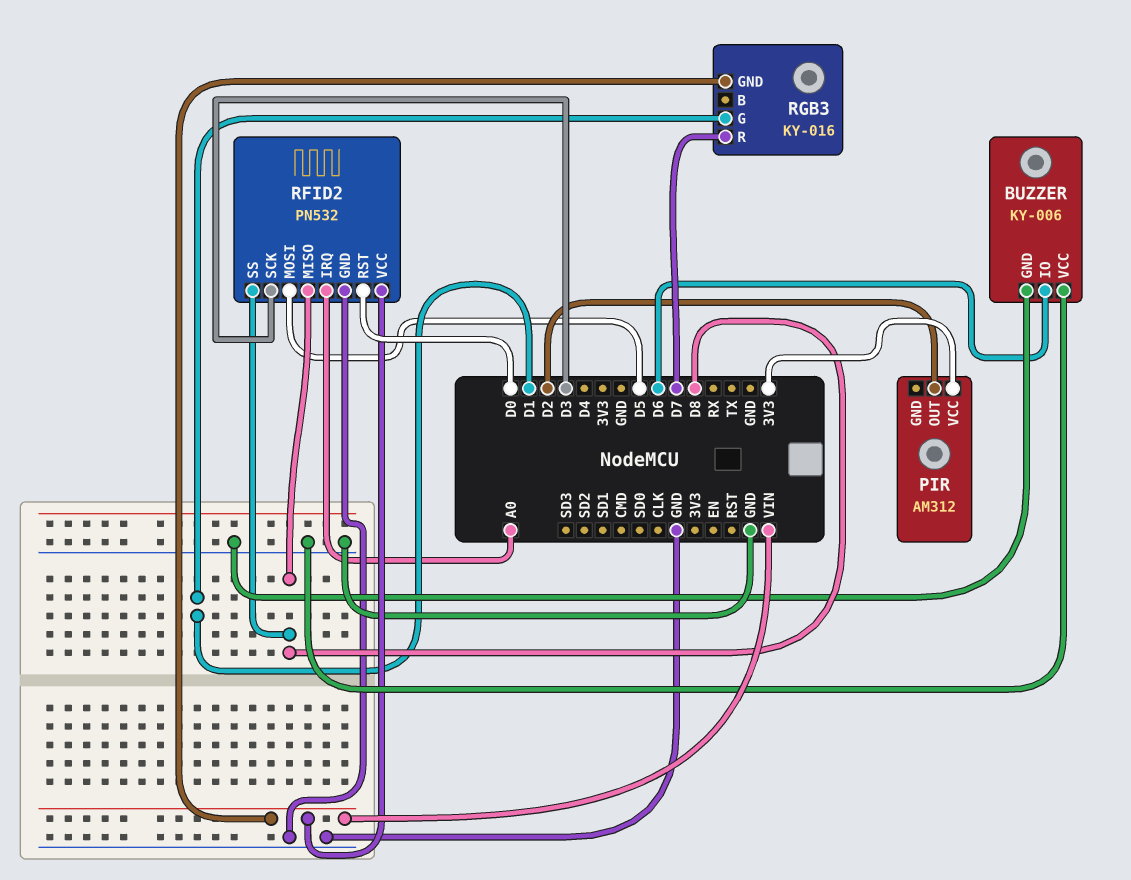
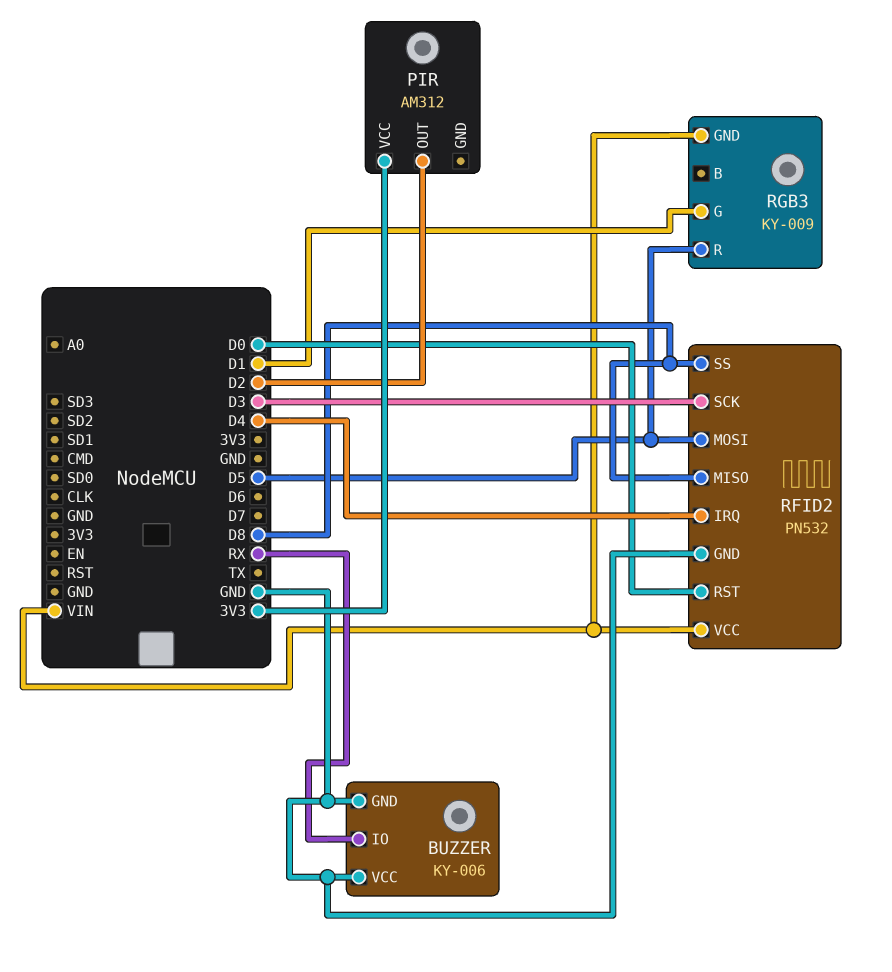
BUZZER pin IO: D6 -> RX
RFID2 pin IRQ: A0 -> D4
RGB3: KY-016 -> KY-009
RGB3 pin R: D7 -> D5

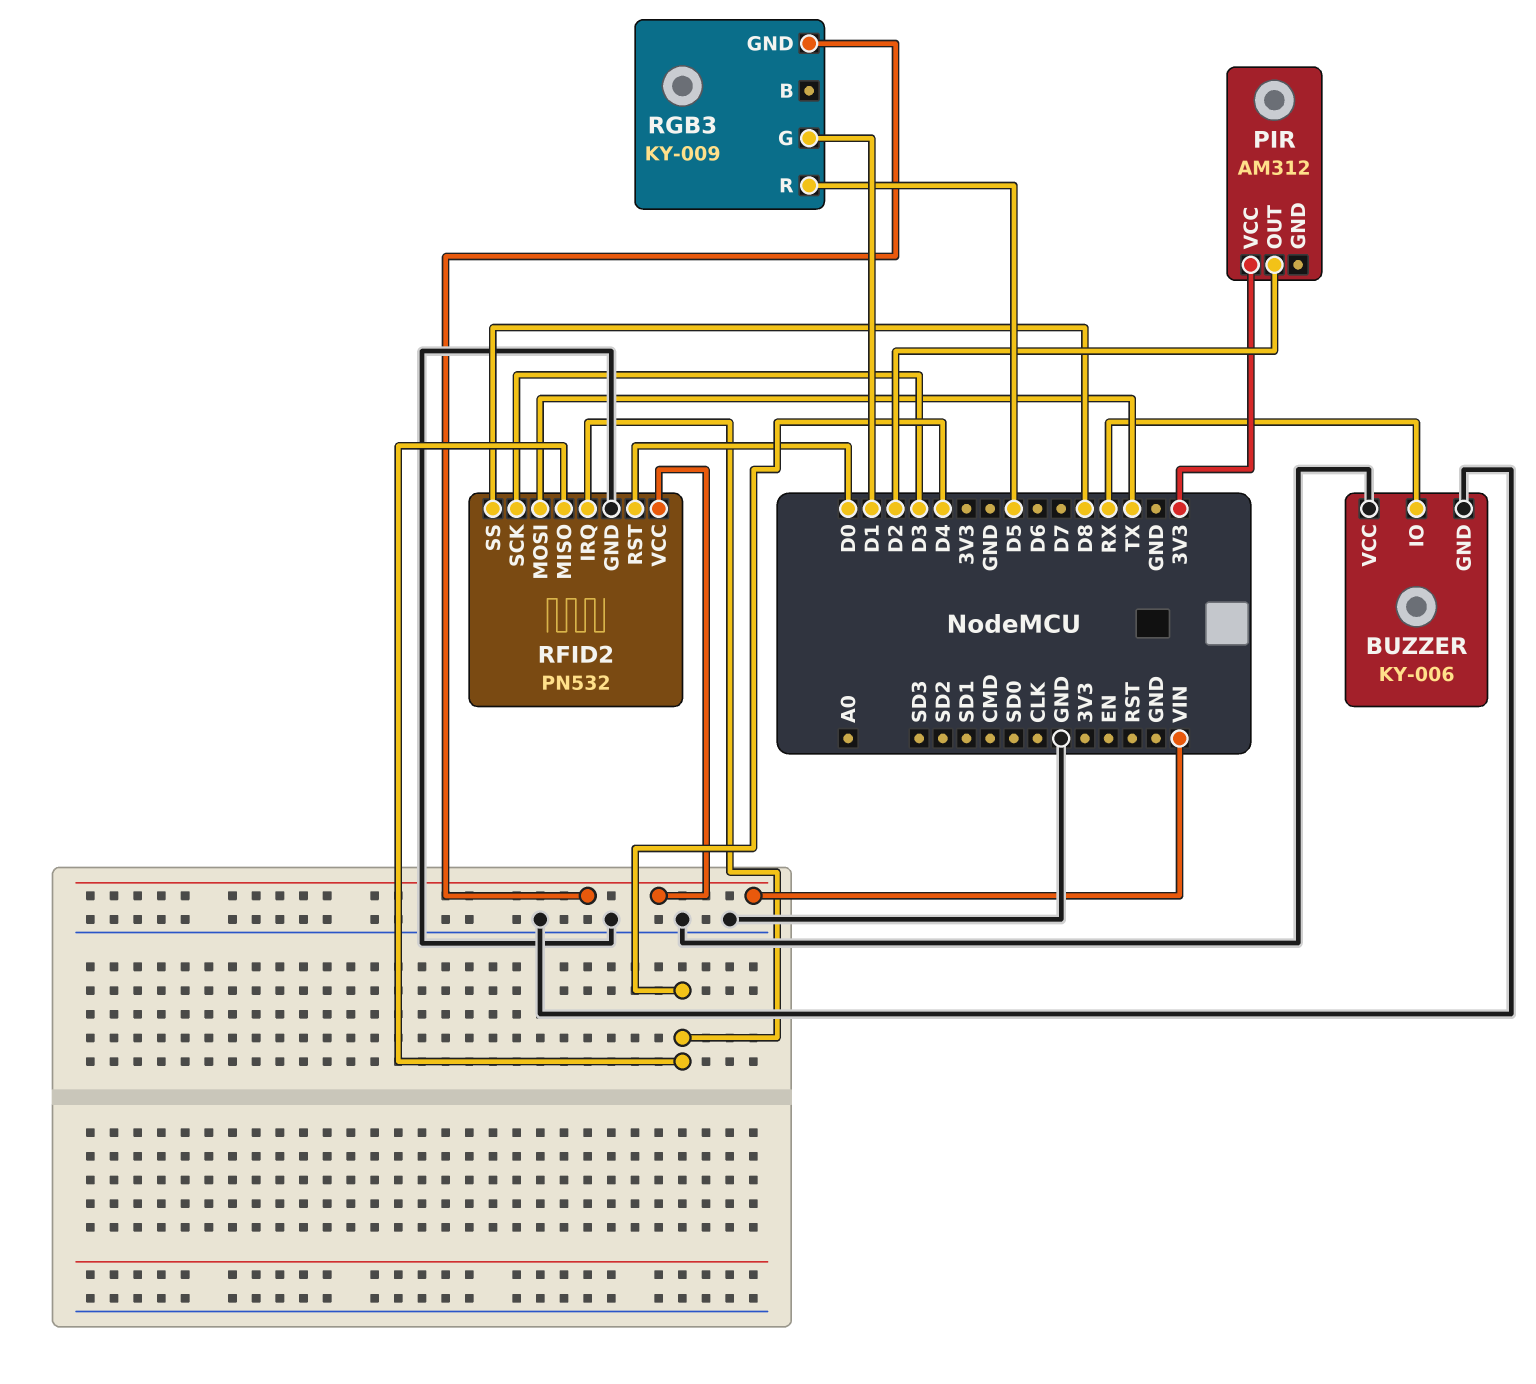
RFID2 pin MISO: D8 -> D4
RFID2 pin MOSI: D5 -> TX

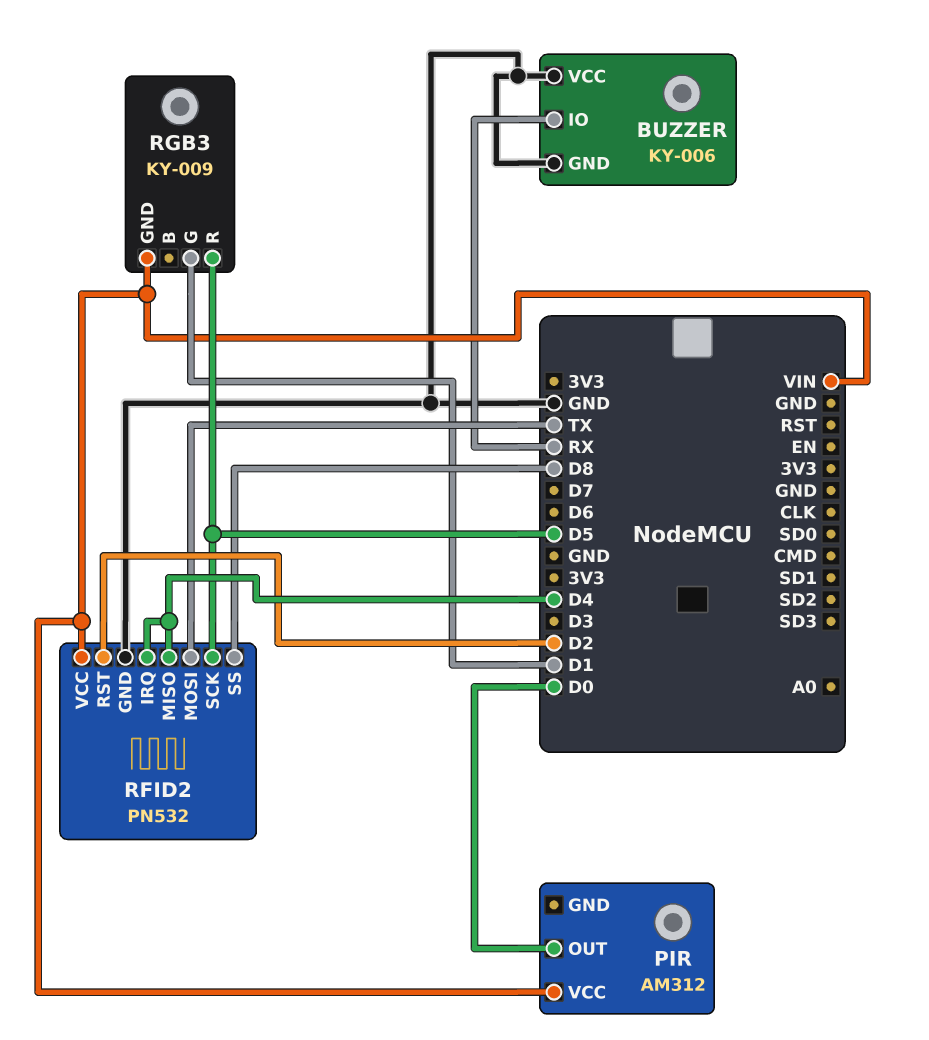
PIR pin OUT: D2 -> D0
PIR pin VCC: 3V3 -> VIN
RFID2 pin RST: D0 -> D2
RFID2 pin SCK: D3 -> D5

